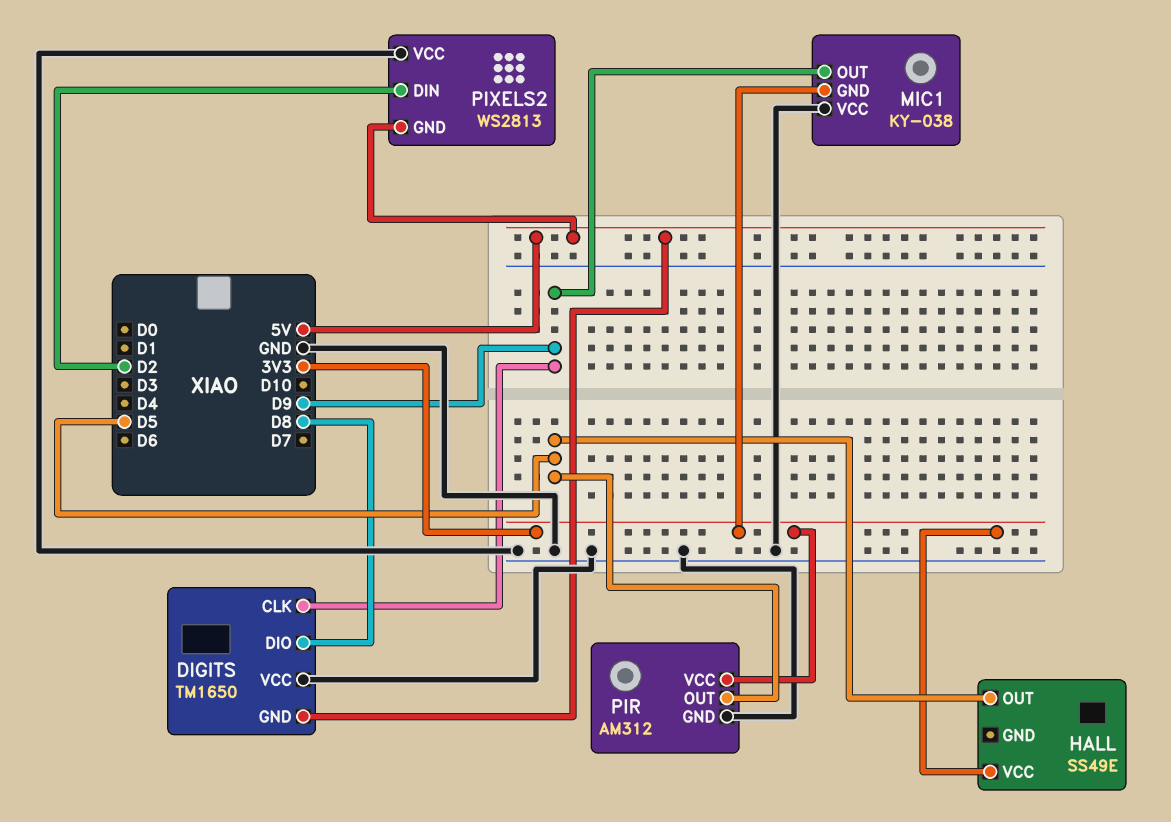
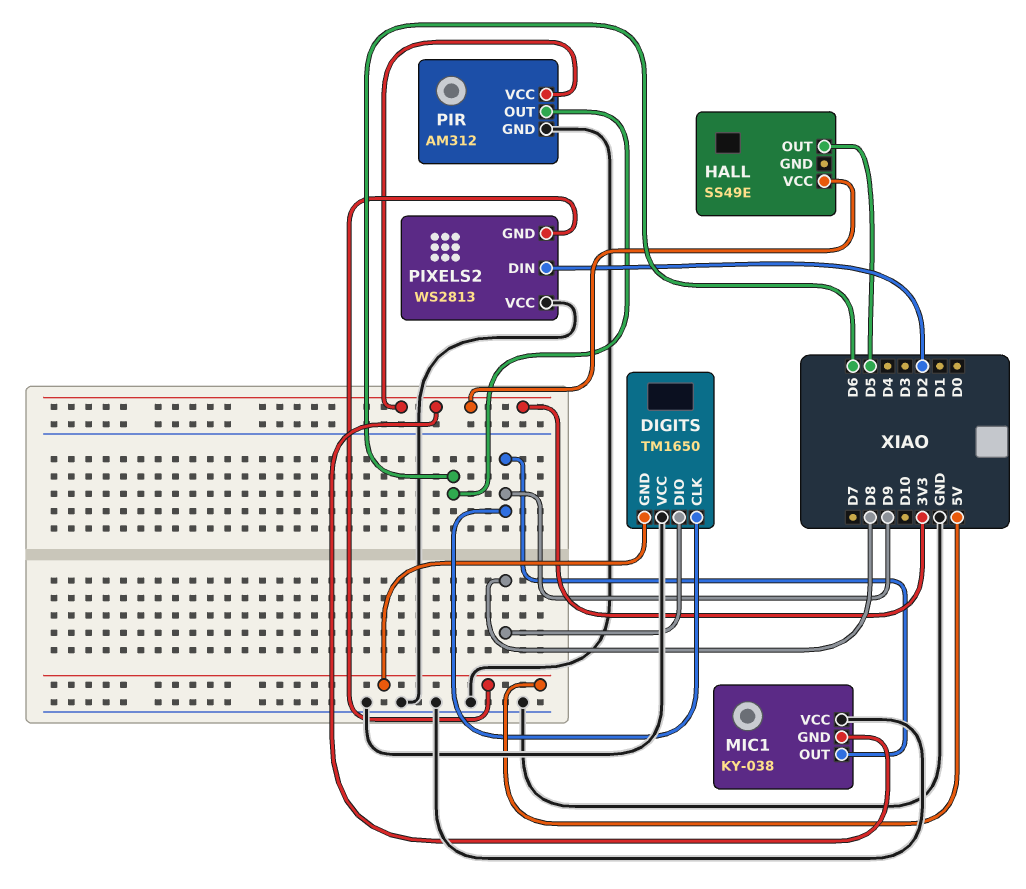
PIR pin OUT: D5 -> D6

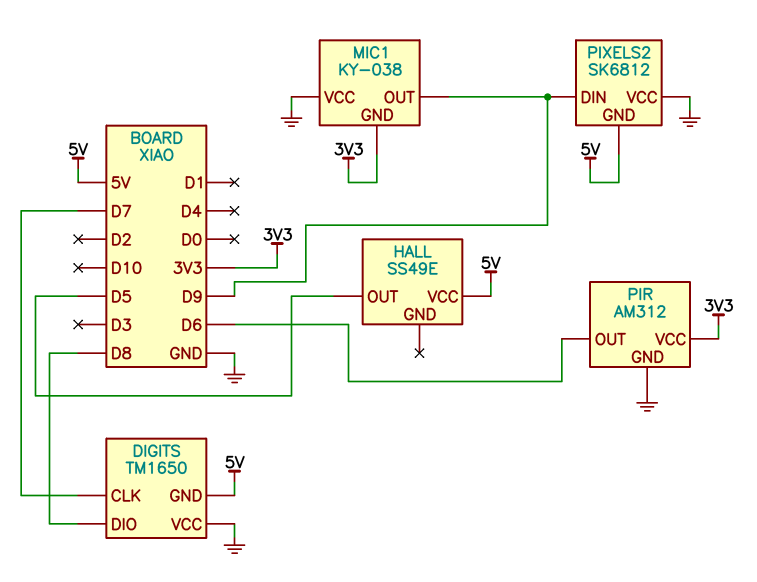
DIGITS pin CLK: D9 -> D7
HALL pin VCC: 3V3 -> 5V
PIXELS2: WS2813 -> SK6812
PIXELS2 pin DIN: D2 -> D9

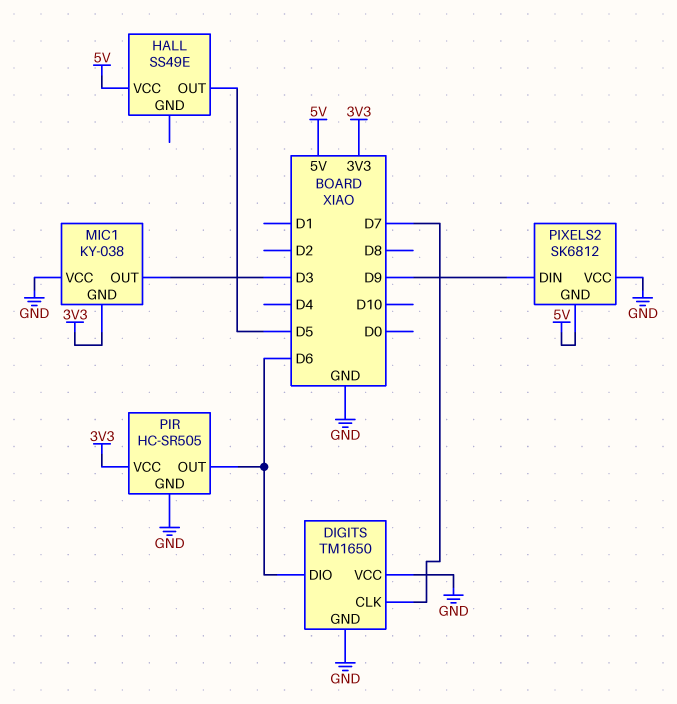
DIGITS pin DIO: D8 -> D6
DIGITS pin GND: 5V -> GND
MIC1 pin OUT: D9 -> D3
PIR: AM312 -> HC-SR505

